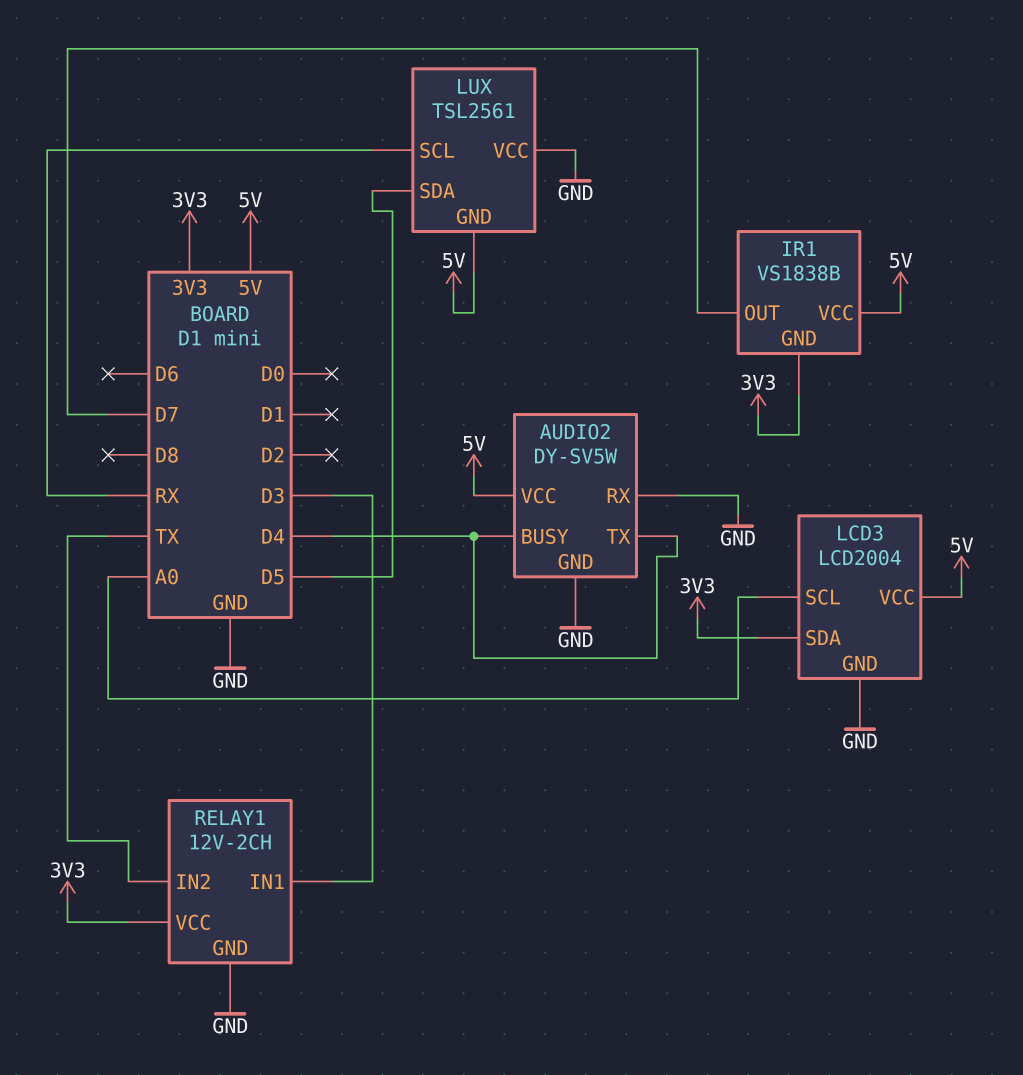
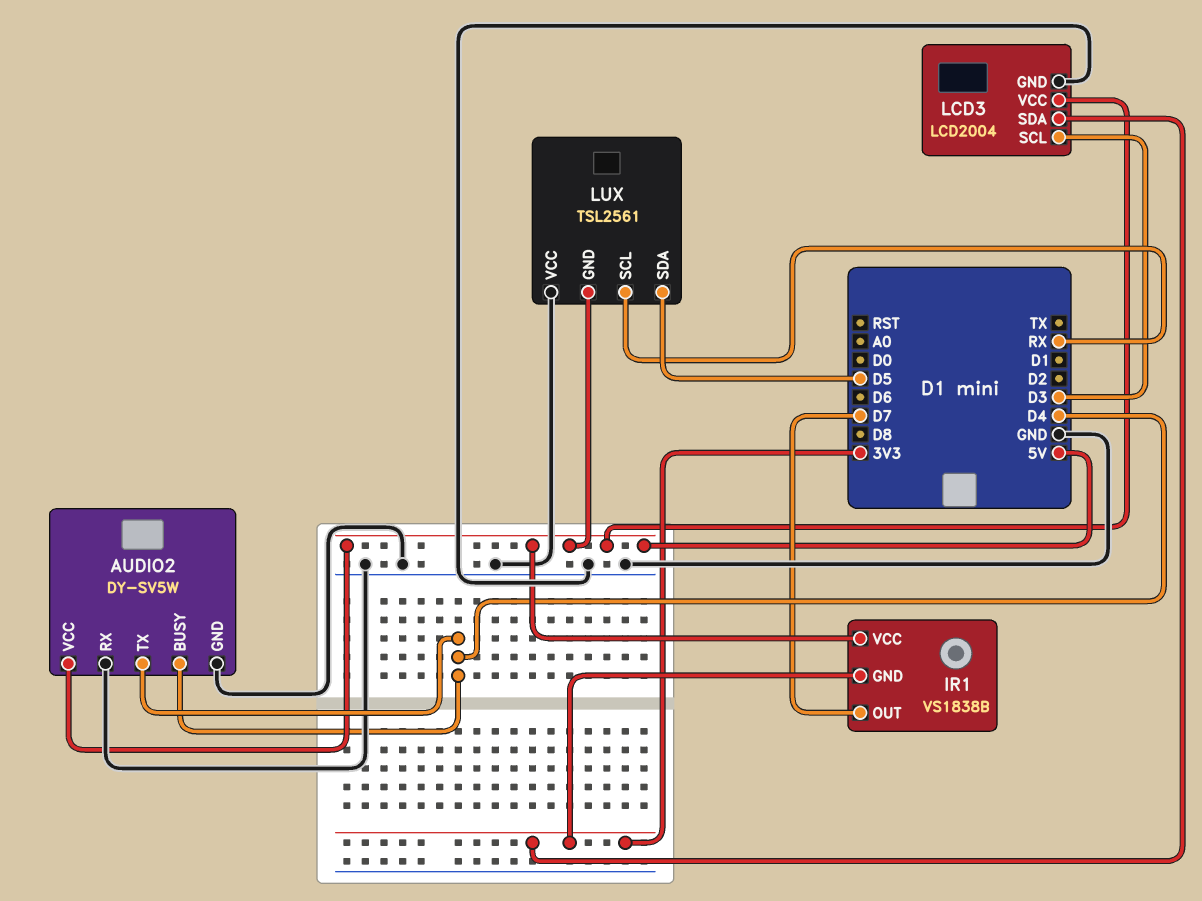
LCD3 pin SCL: A0 -> D3
RELAY1: 12V-2CH -> none
RELAY1 pin GND: GND -> none
RELAY1 pin IN1: D3 -> none
RELAY1 pin IN2: TX -> none
RELAY1 pin VCC: 3V3 -> none

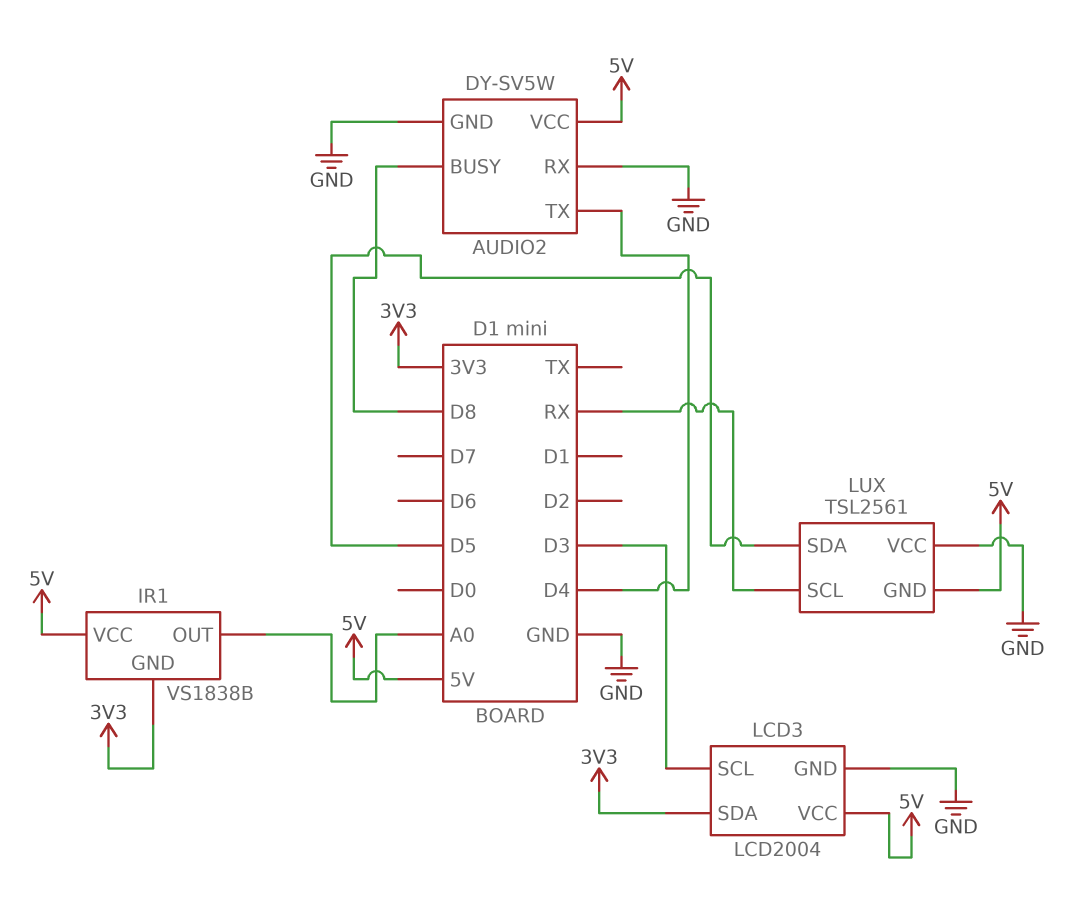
AUDIO2 pin BUSY: D4 -> D8
IR1 pin OUT: D7 -> A0

